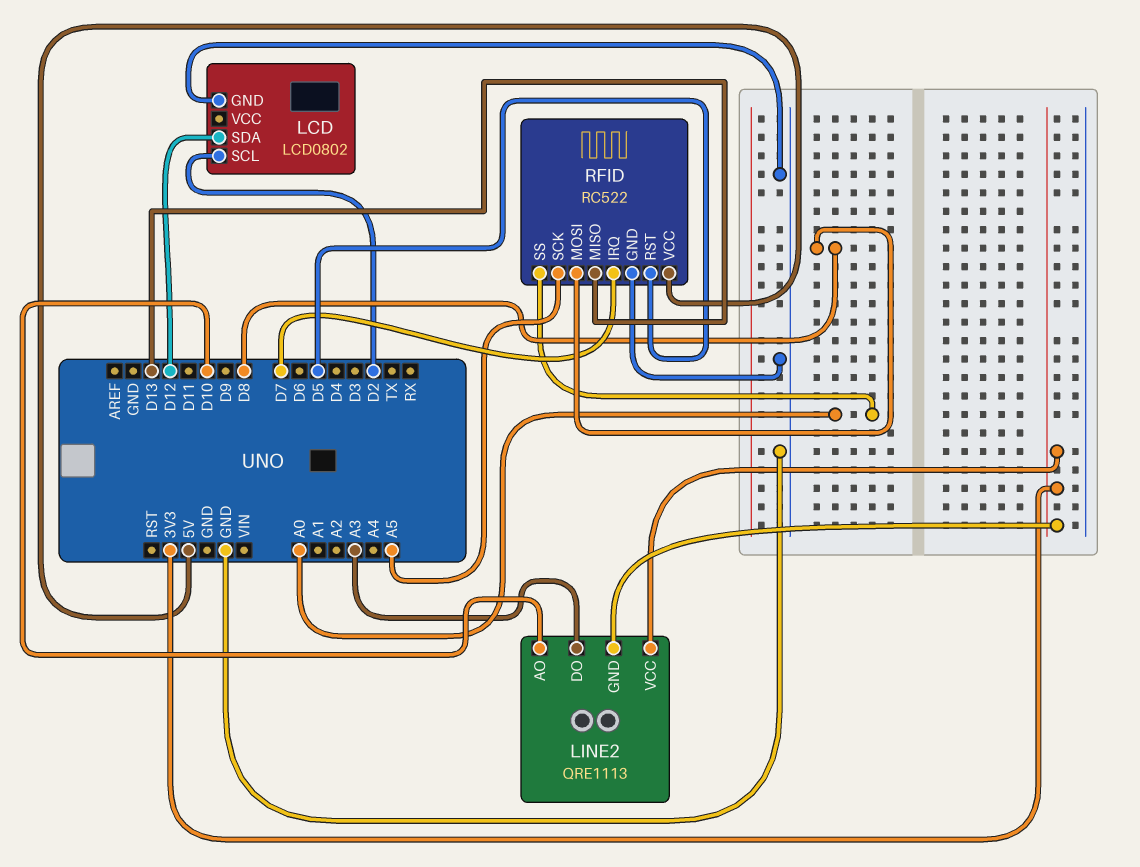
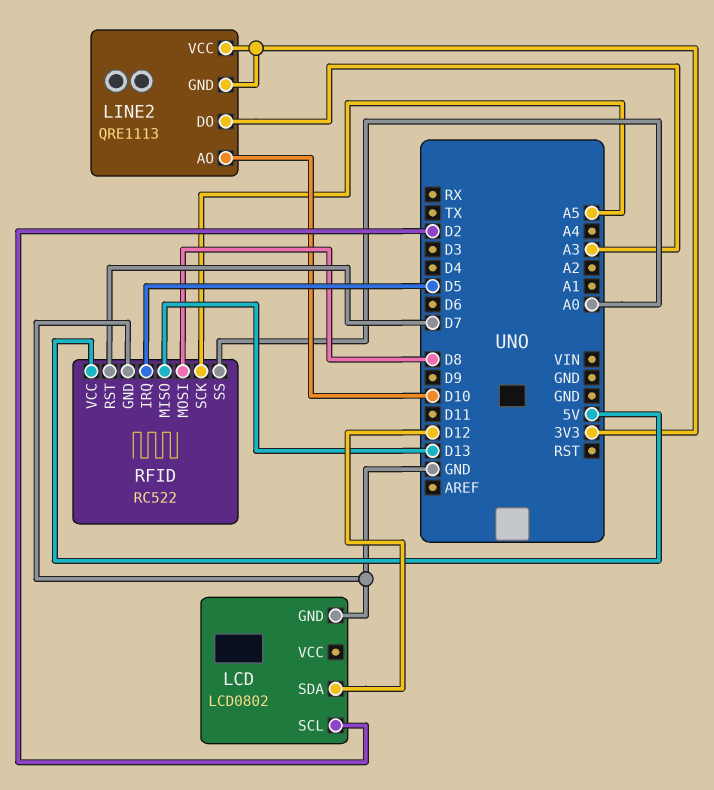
RFID pin IRQ: D7 -> D5
RFID pin RST: D5 -> D7

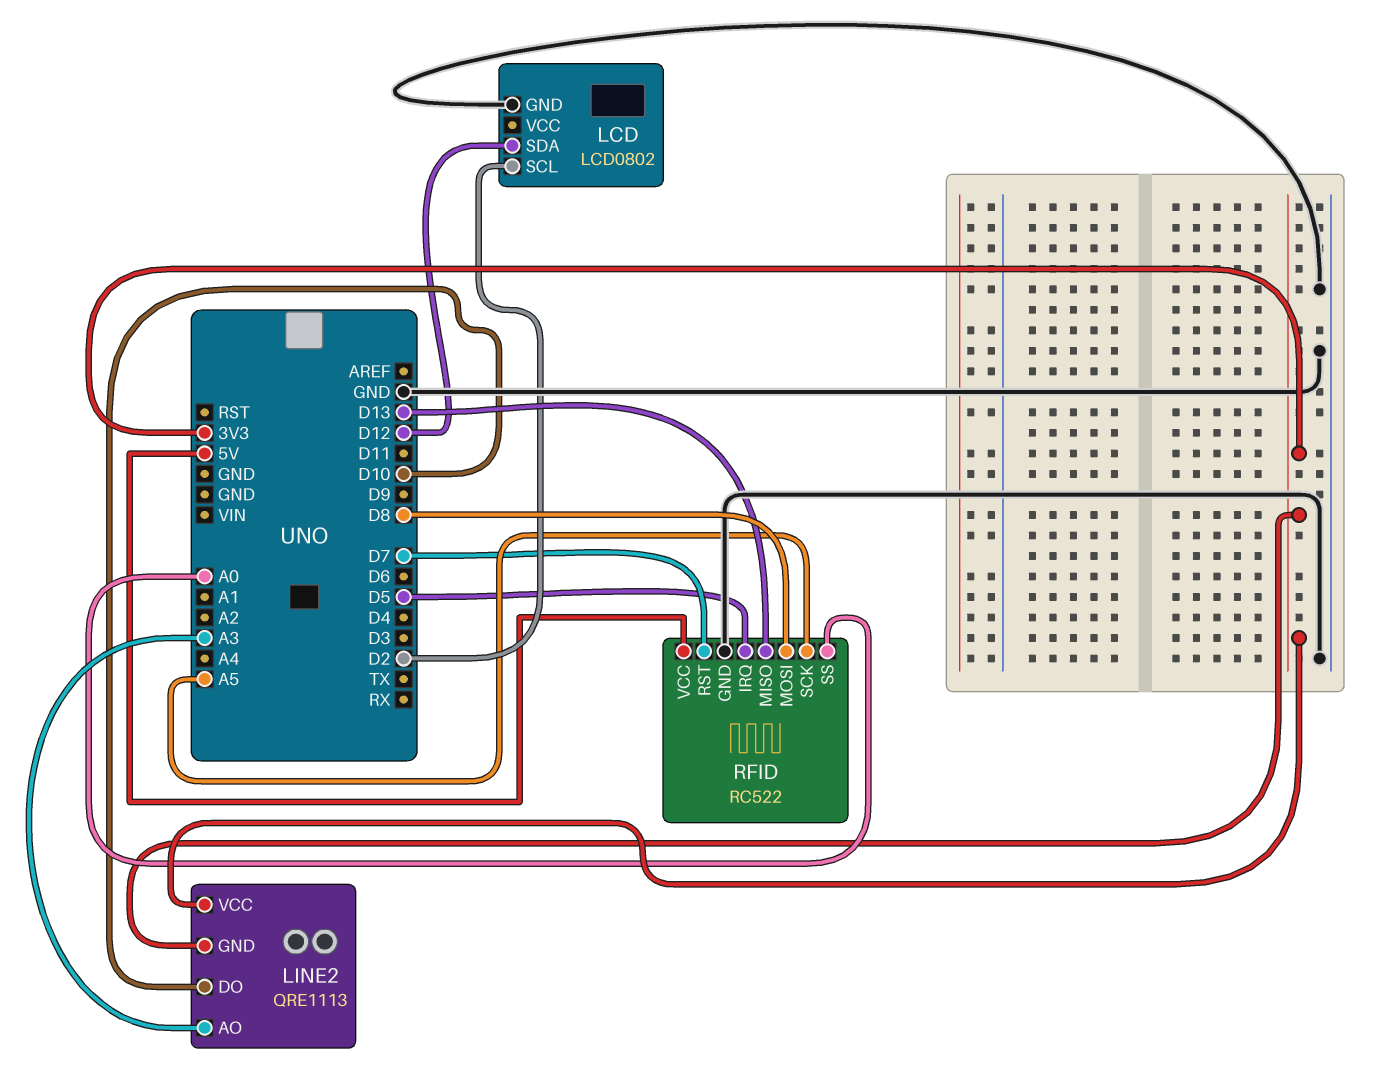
LINE2 pin AO: D10 -> A3
LINE2 pin DO: A3 -> D10

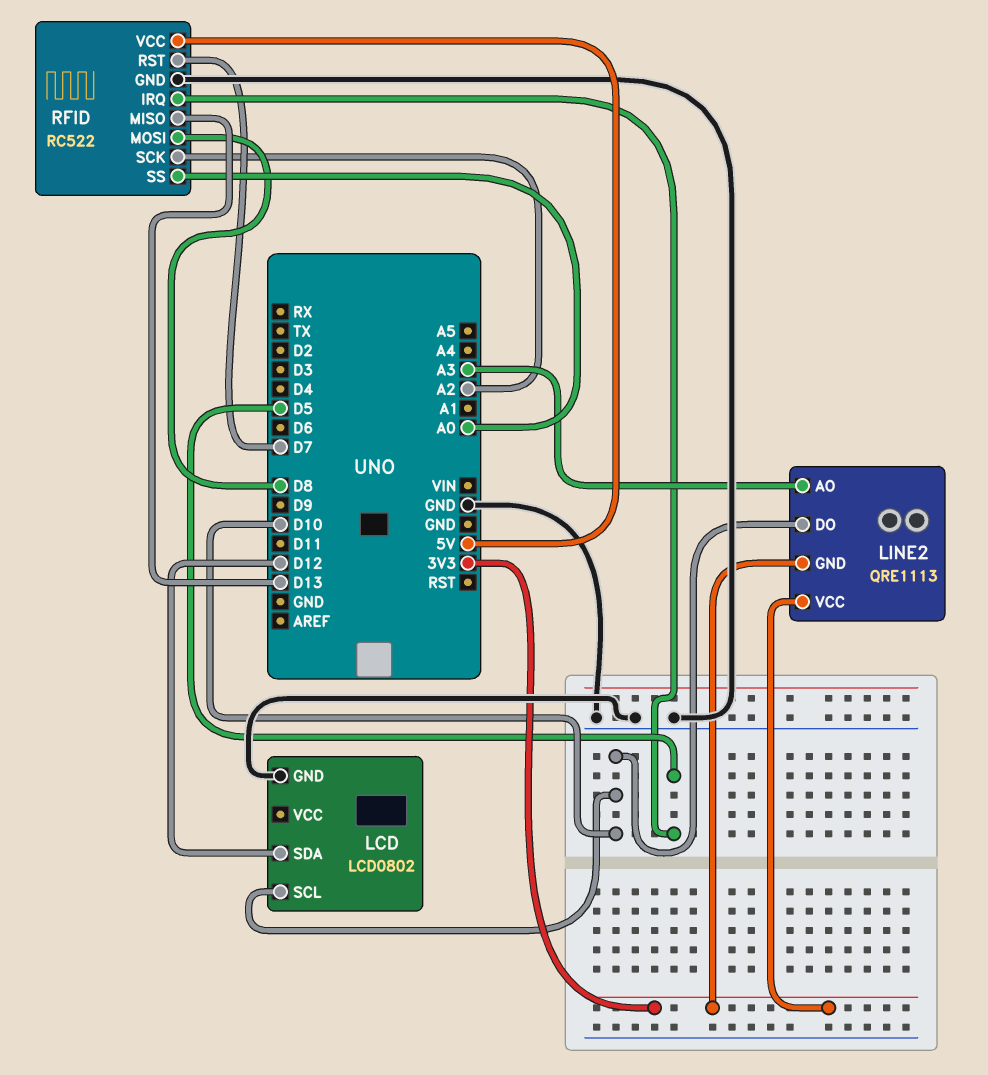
LCD pin SCL: D2 -> D10
RFID pin SCK: A5 -> A2

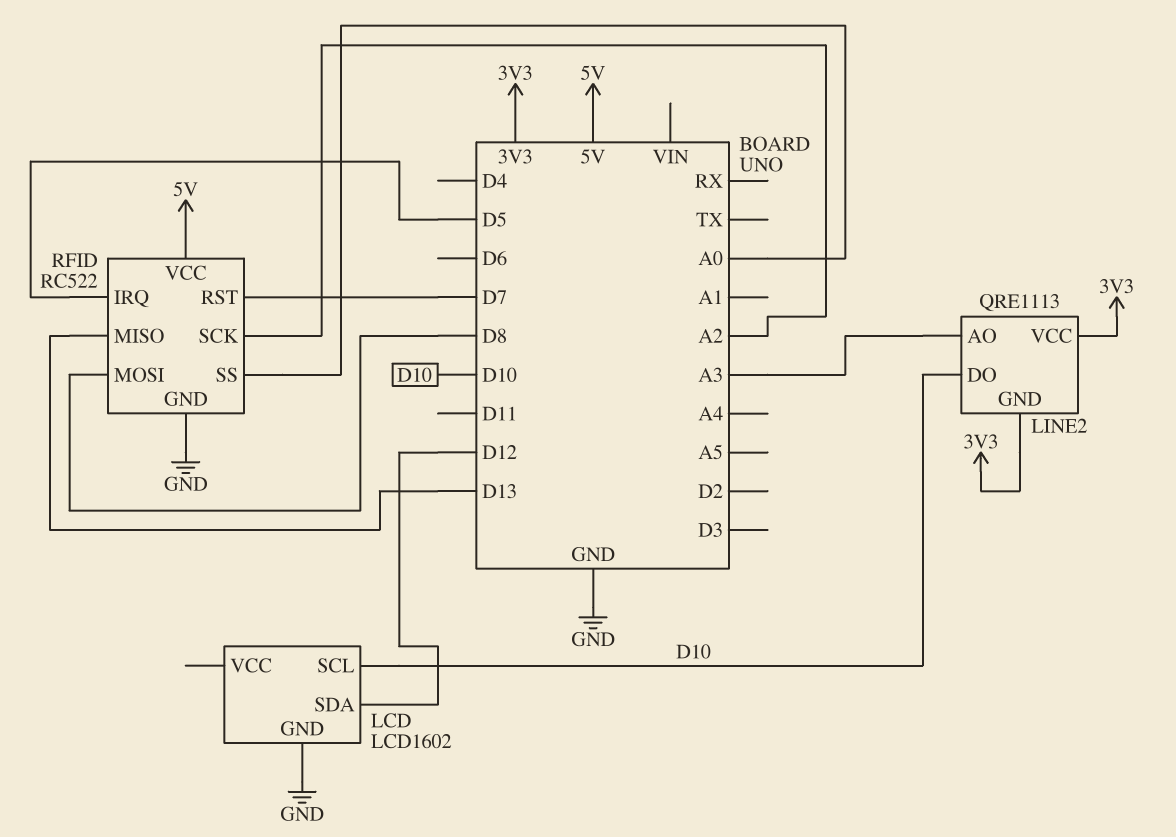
LCD: LCD0802 -> LCD1602

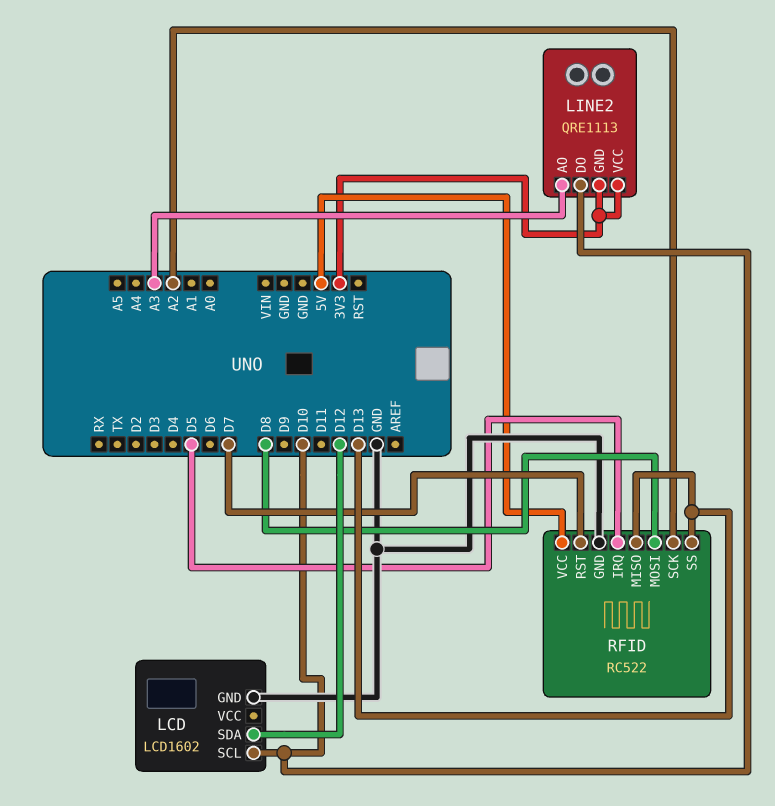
RFID pin SS: A0 -> D13

